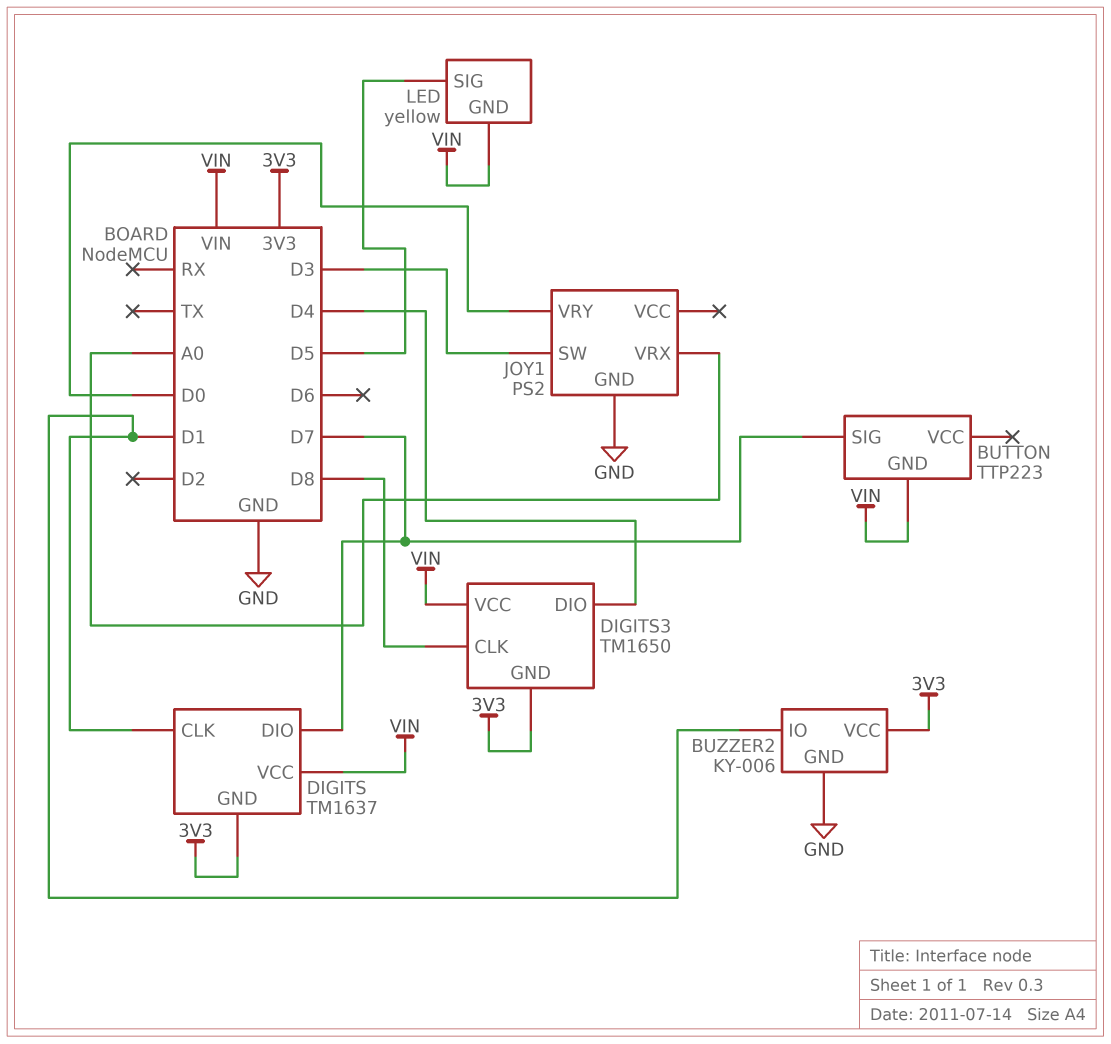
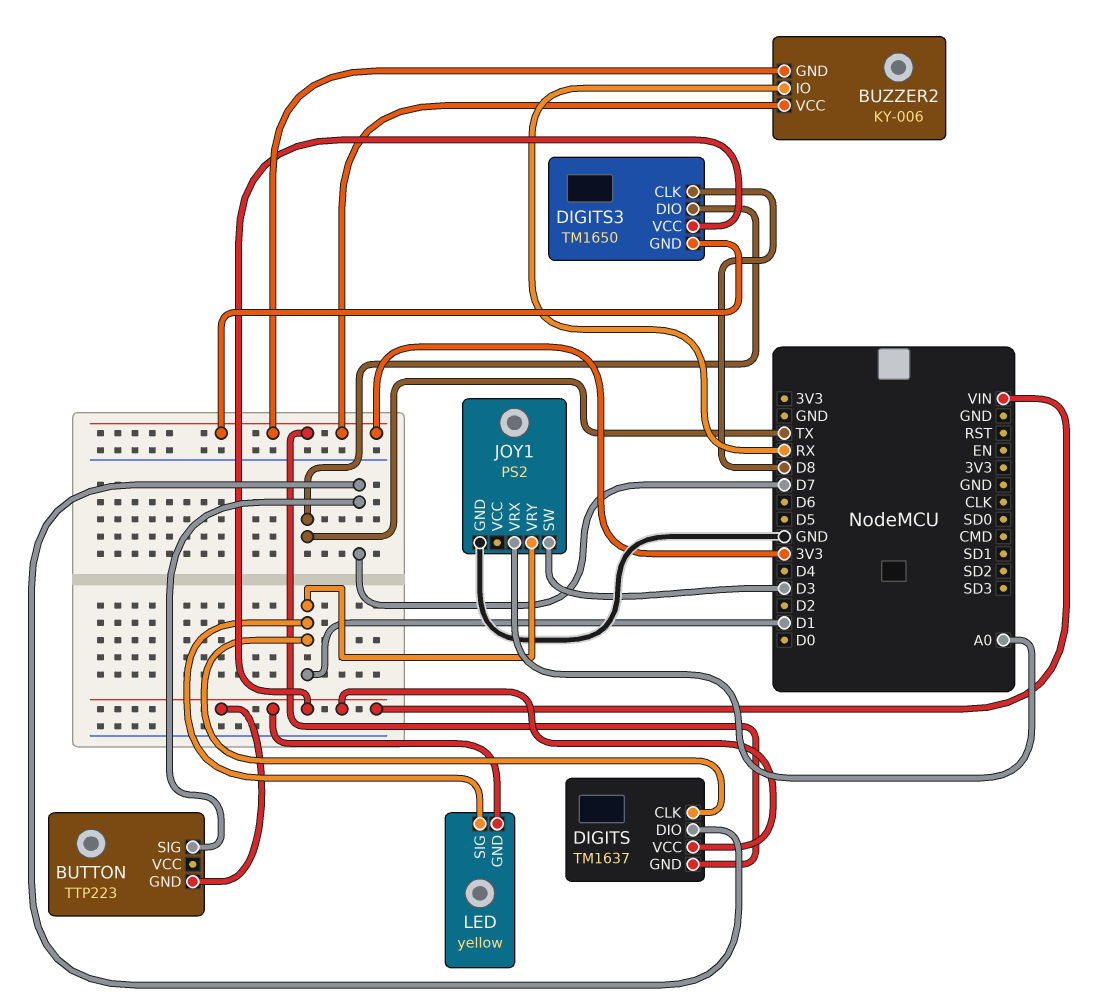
BUZZER2 pin GND: GND -> 3V3
BUZZER2 pin IO: D1 -> RX
DIGITS3 pin DIO: D4 -> TX
JOY1 pin VRY: D0 -> D1
LED pin SIG: D5 -> D1

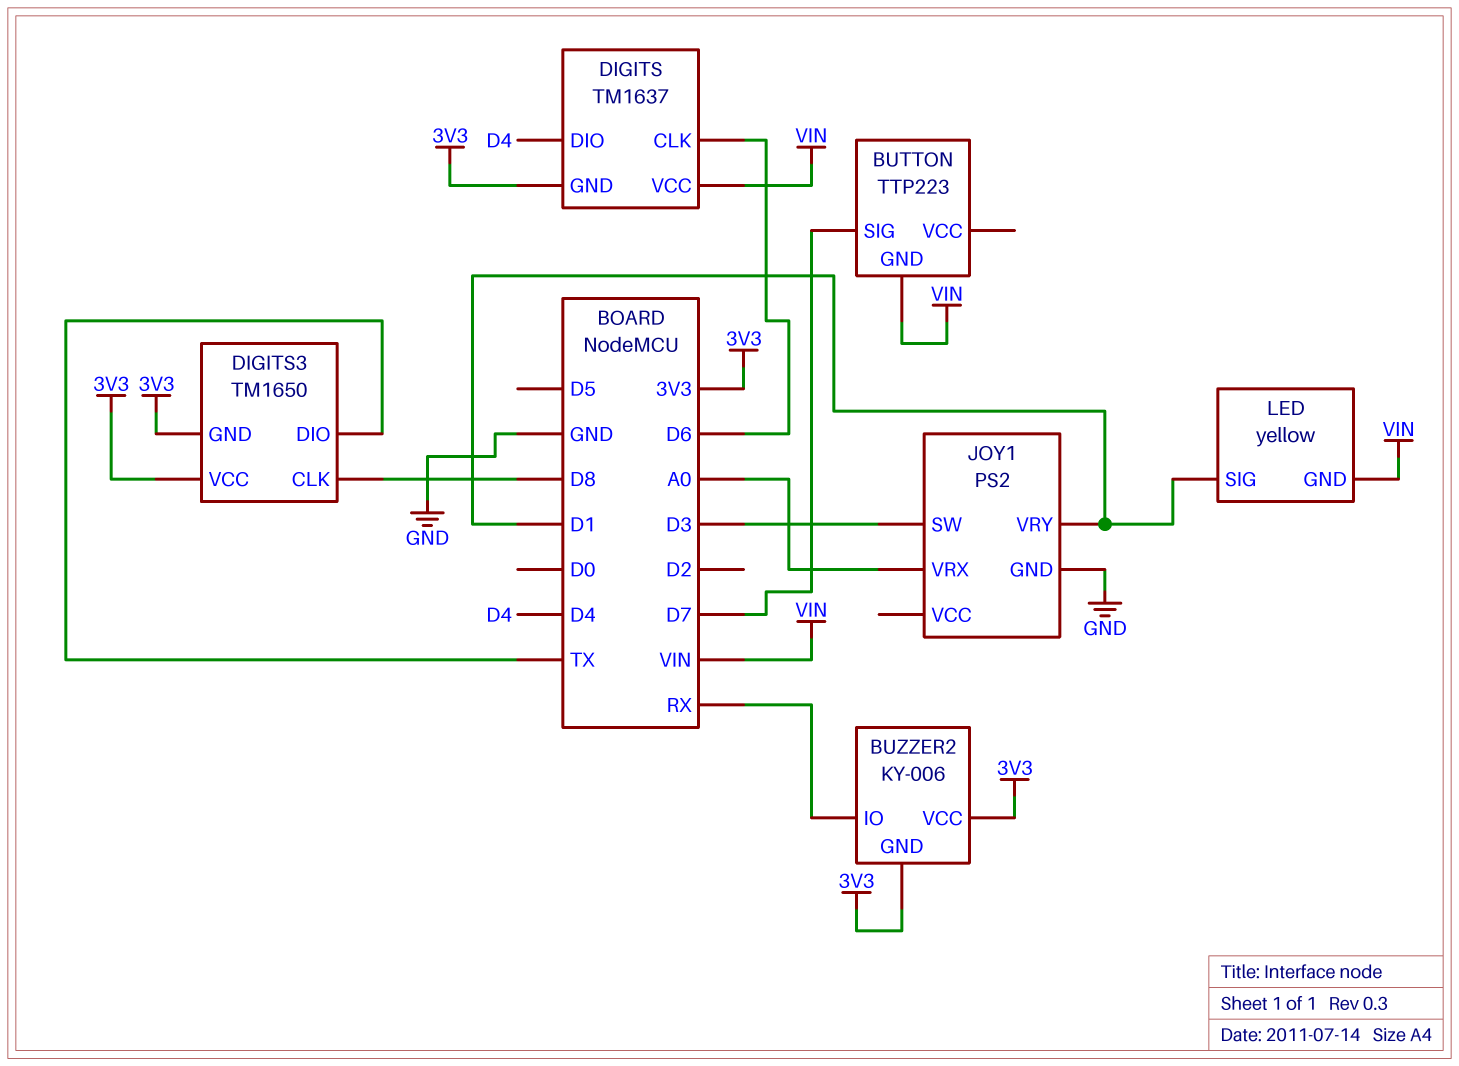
DIGITS pin CLK: D1 -> D6
DIGITS pin DIO: D7 -> D4
DIGITS3 pin VCC: VIN -> 3V3

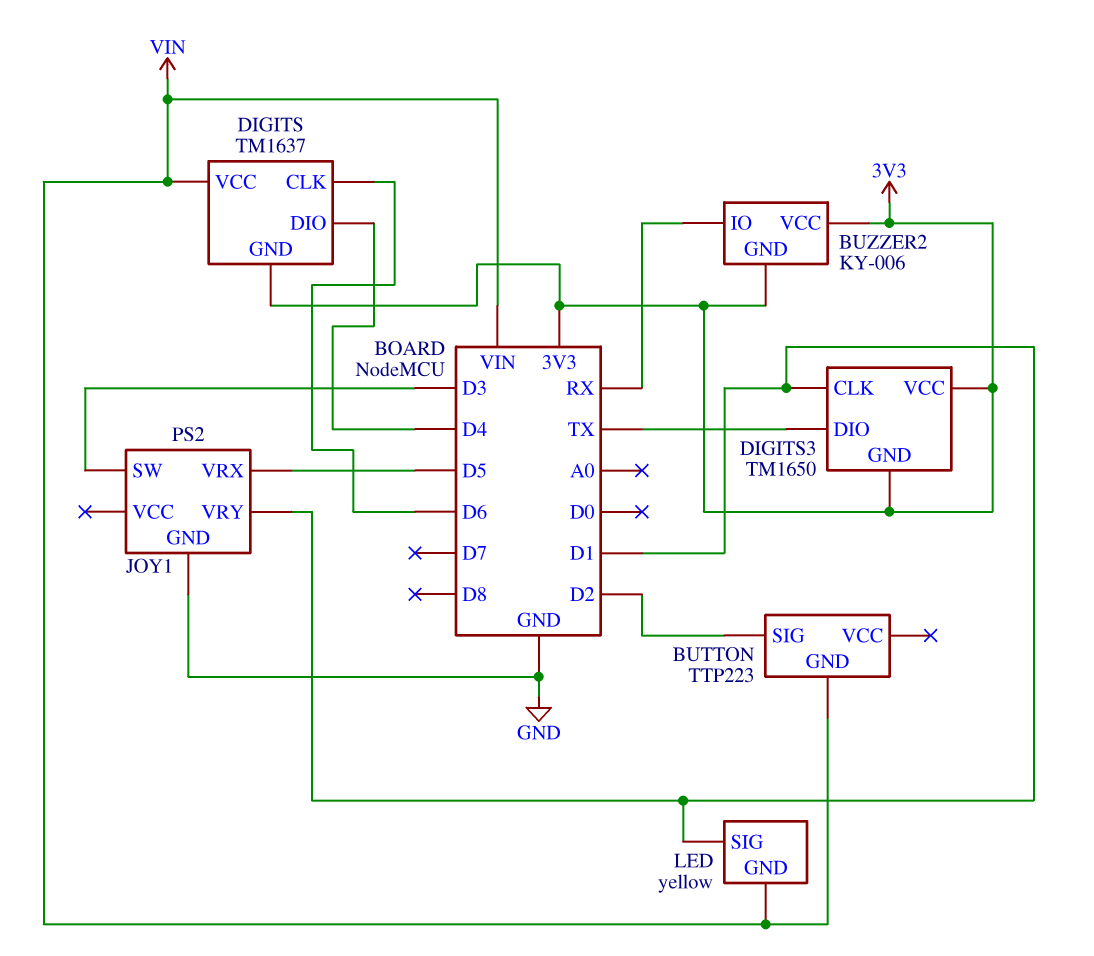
BUTTON pin SIG: D7 -> D2
DIGITS3 pin CLK: D8 -> D1
JOY1 pin VRX: A0 -> D5

